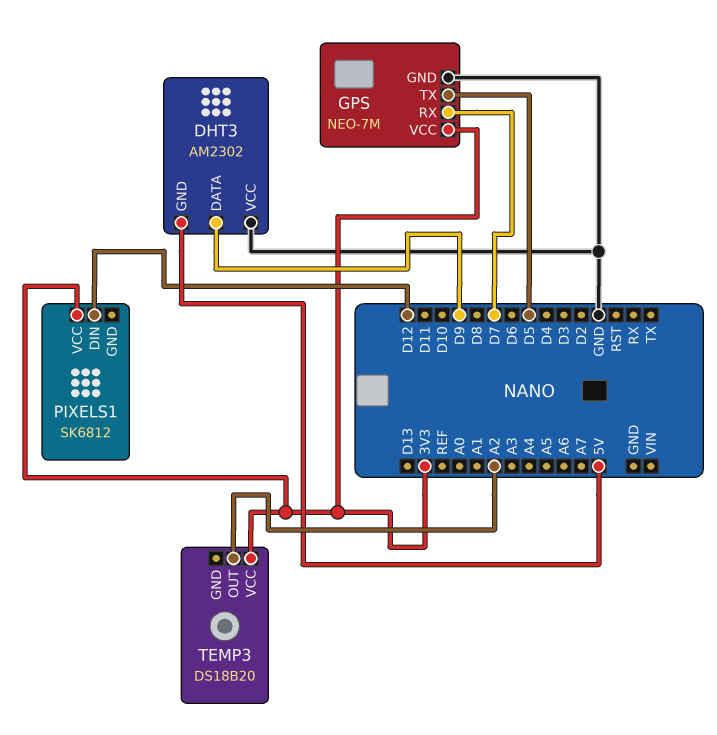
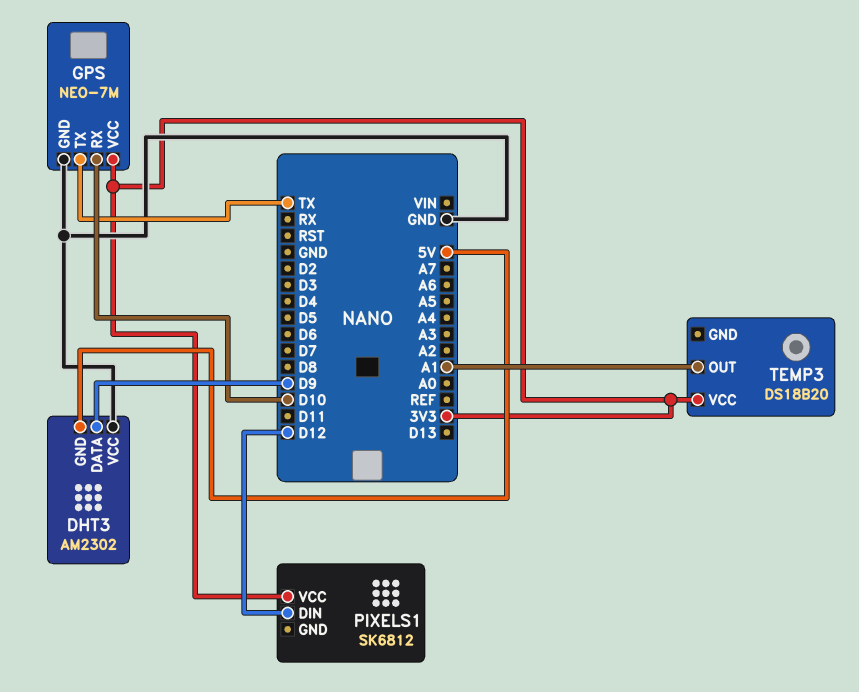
GPS pin RX: D7 -> D10
GPS pin TX: D5 -> TX
TEMP3 pin OUT: A2 -> A1

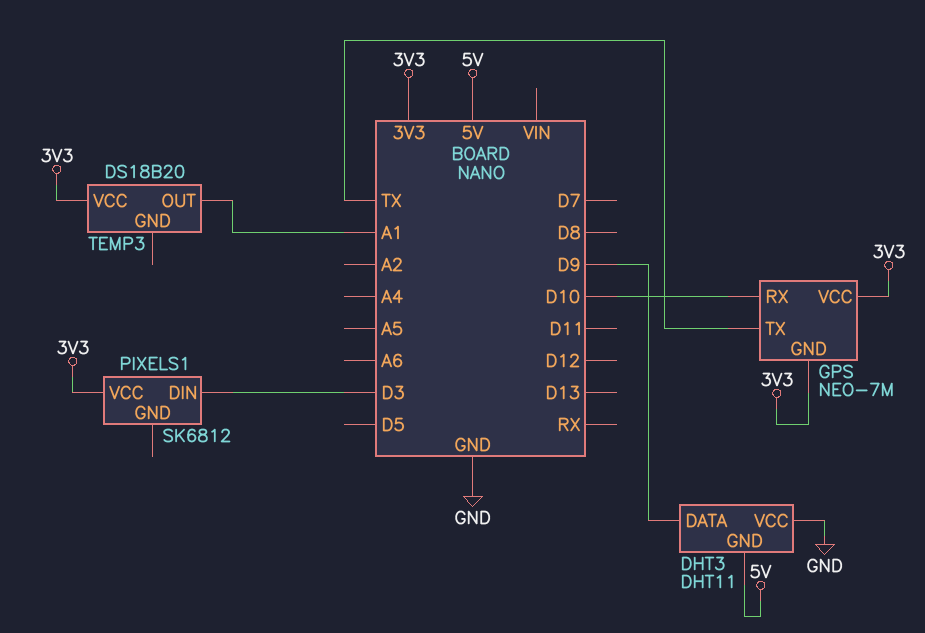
DHT3: AM2302 -> DHT11
GPS pin GND: GND -> 3V3
PIXELS1 pin DIN: D12 -> D3

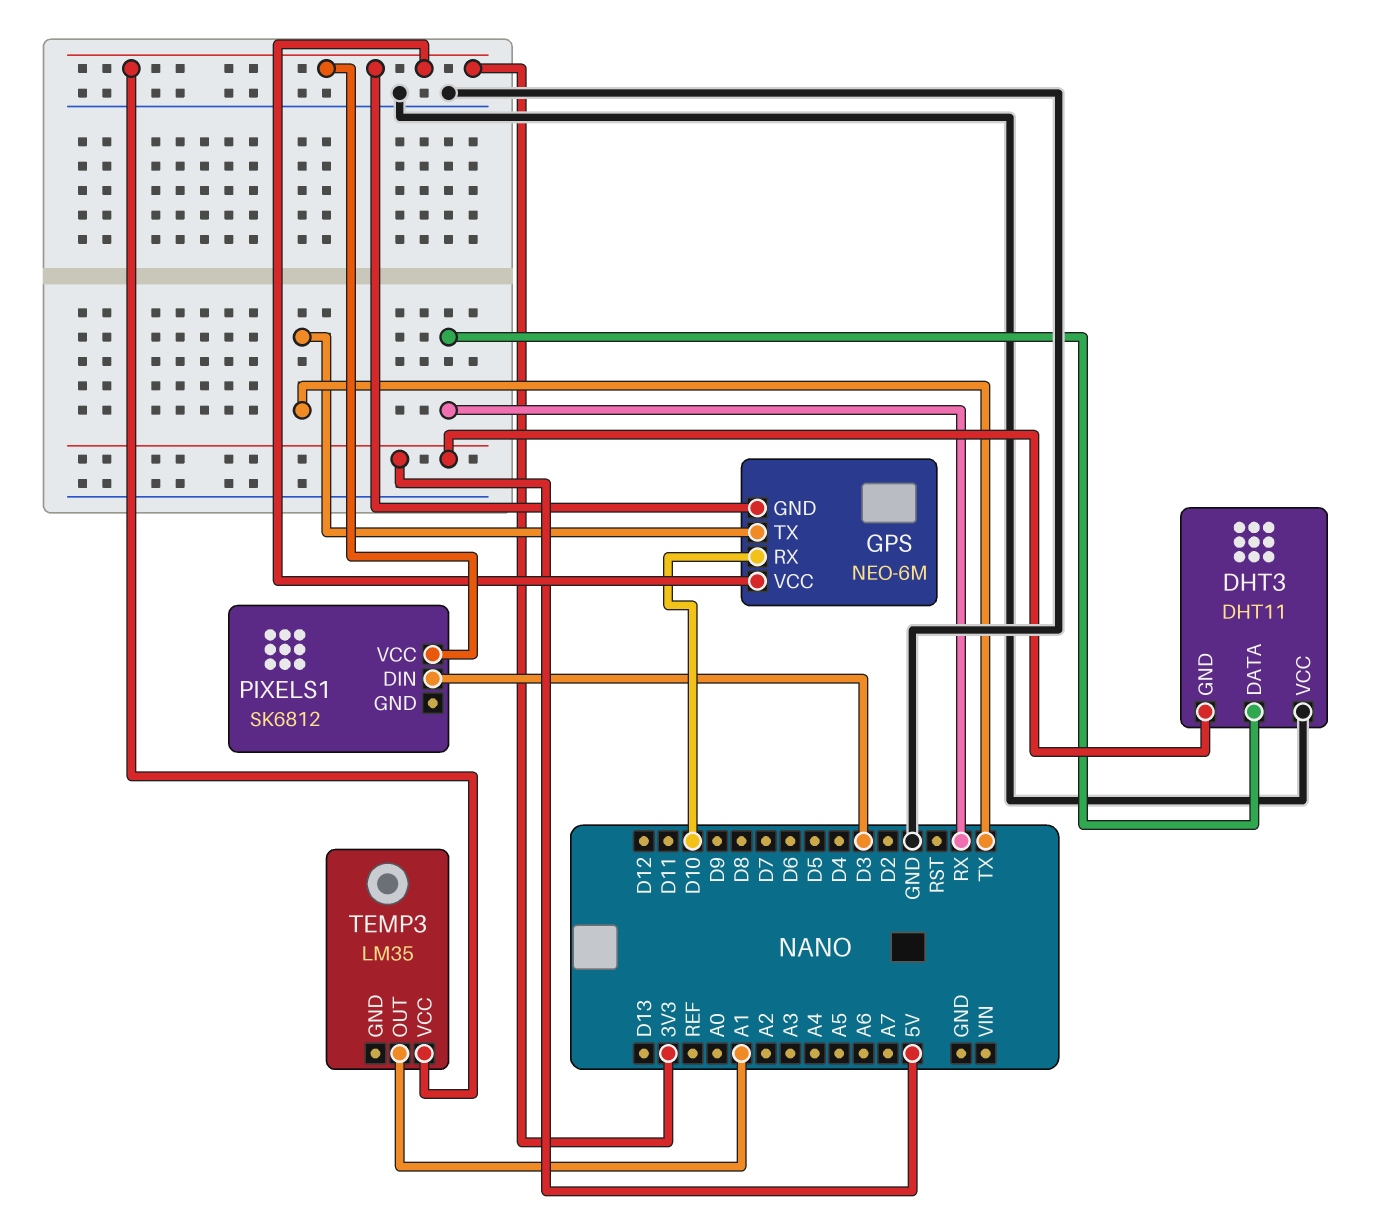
DHT3 pin DATA: D9 -> RX
GPS: NEO-7M -> NEO-6M
TEMP3: DS18B20 -> LM35

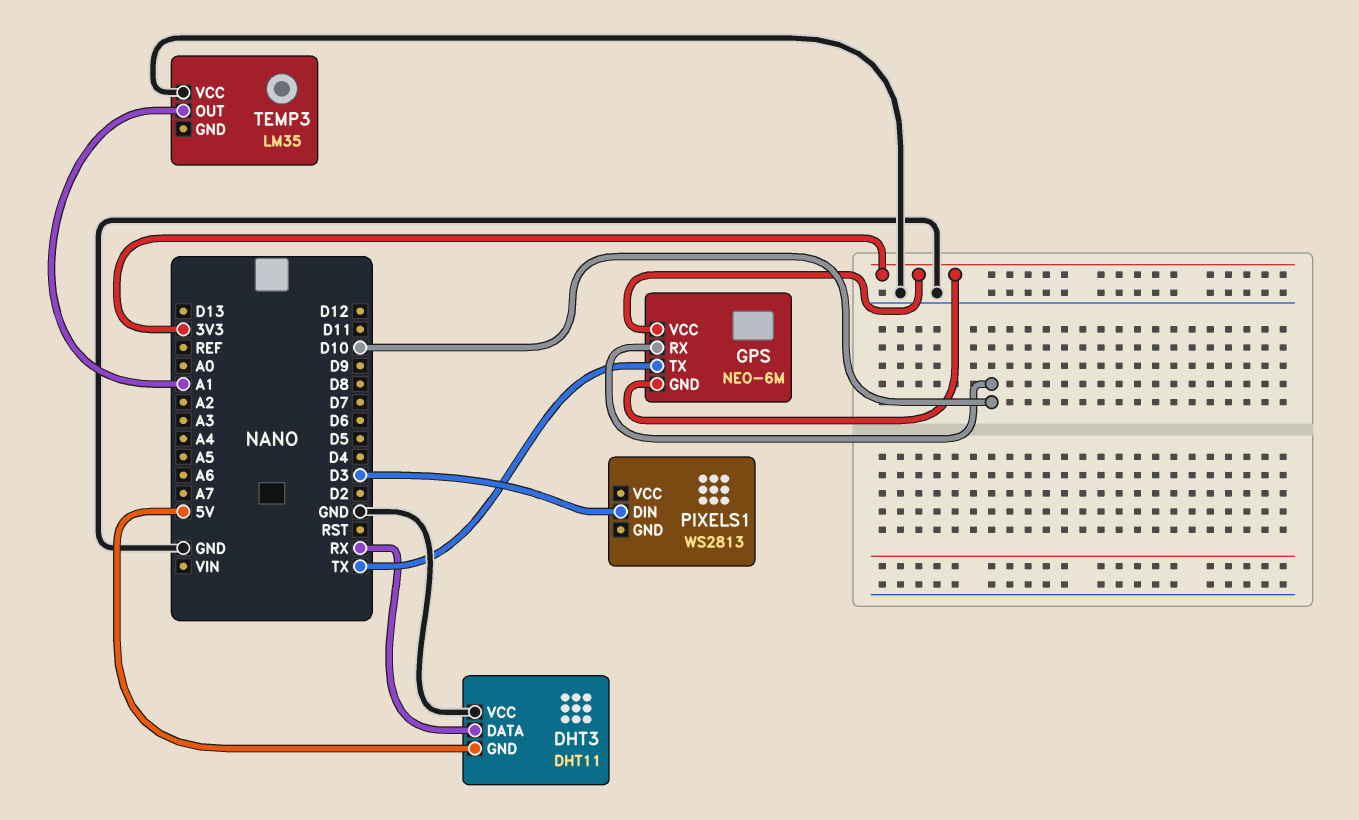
PIXELS1: SK6812 -> WS2813
PIXELS1 pin VCC: 3V3 -> none
TEMP3 pin VCC: 3V3 -> GND

